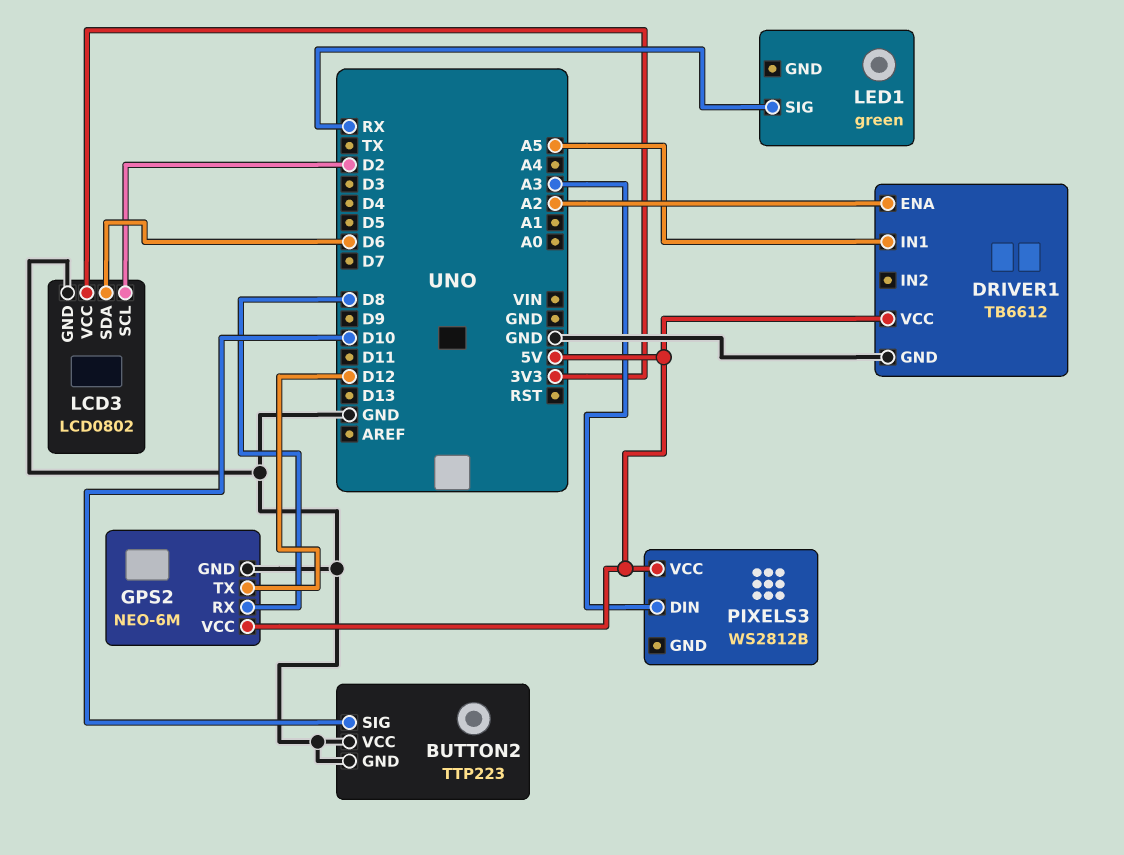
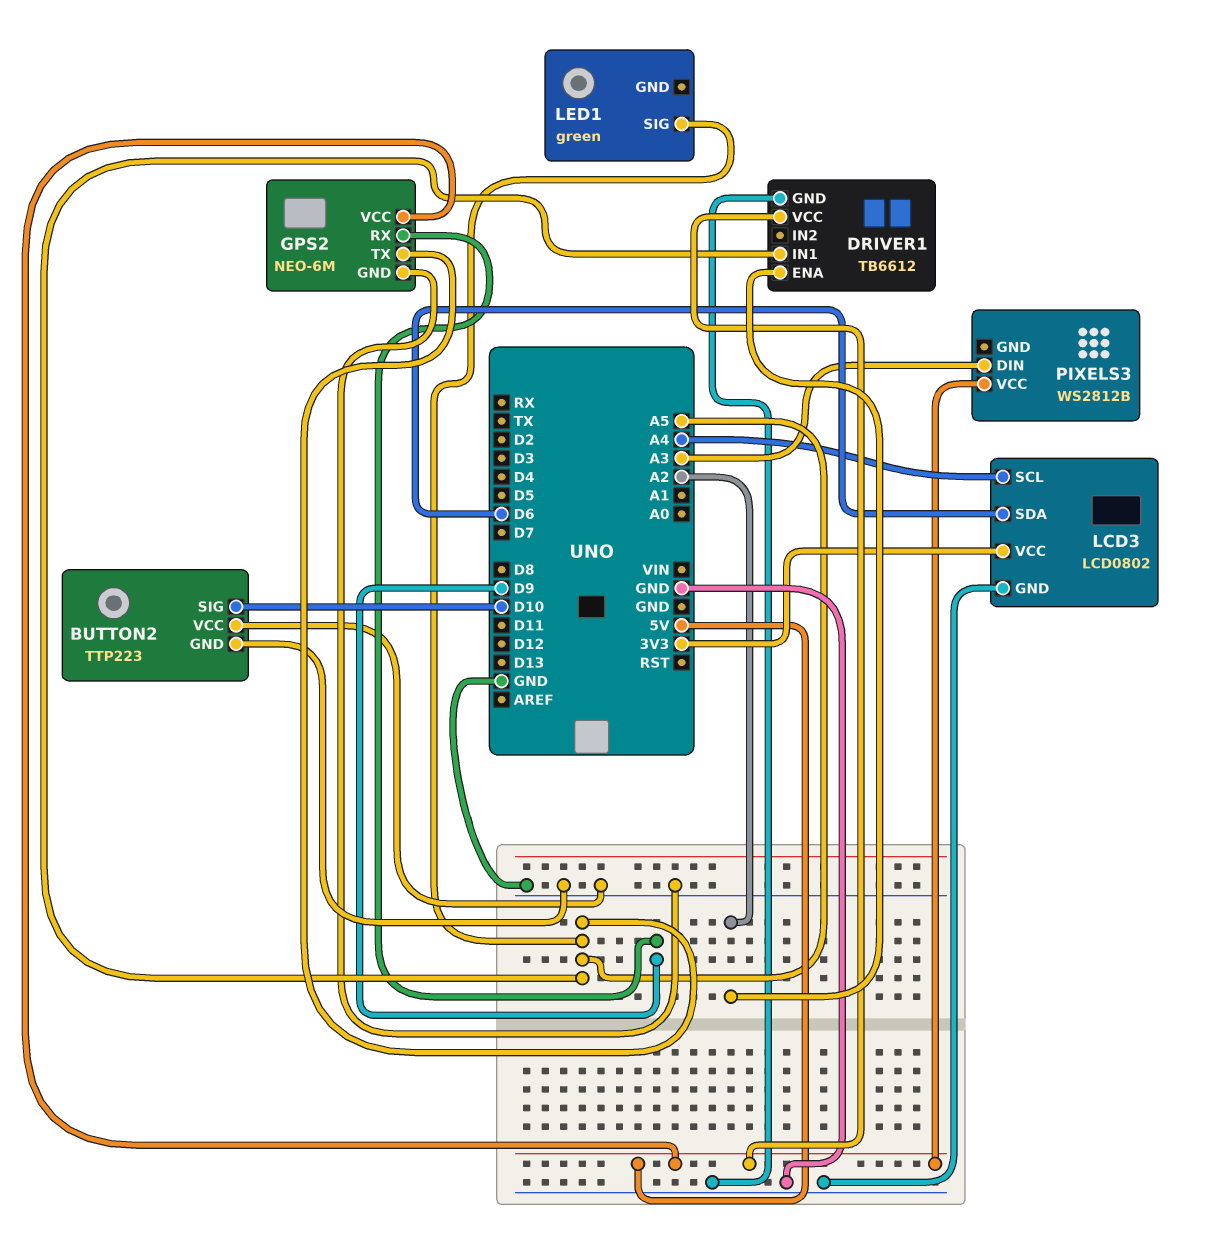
GPS2 pin RX: D8 -> D9
GPS2 pin TX: D12 -> A5
LCD3 pin SCL: D2 -> A4
LED1 pin SIG: RX -> A5

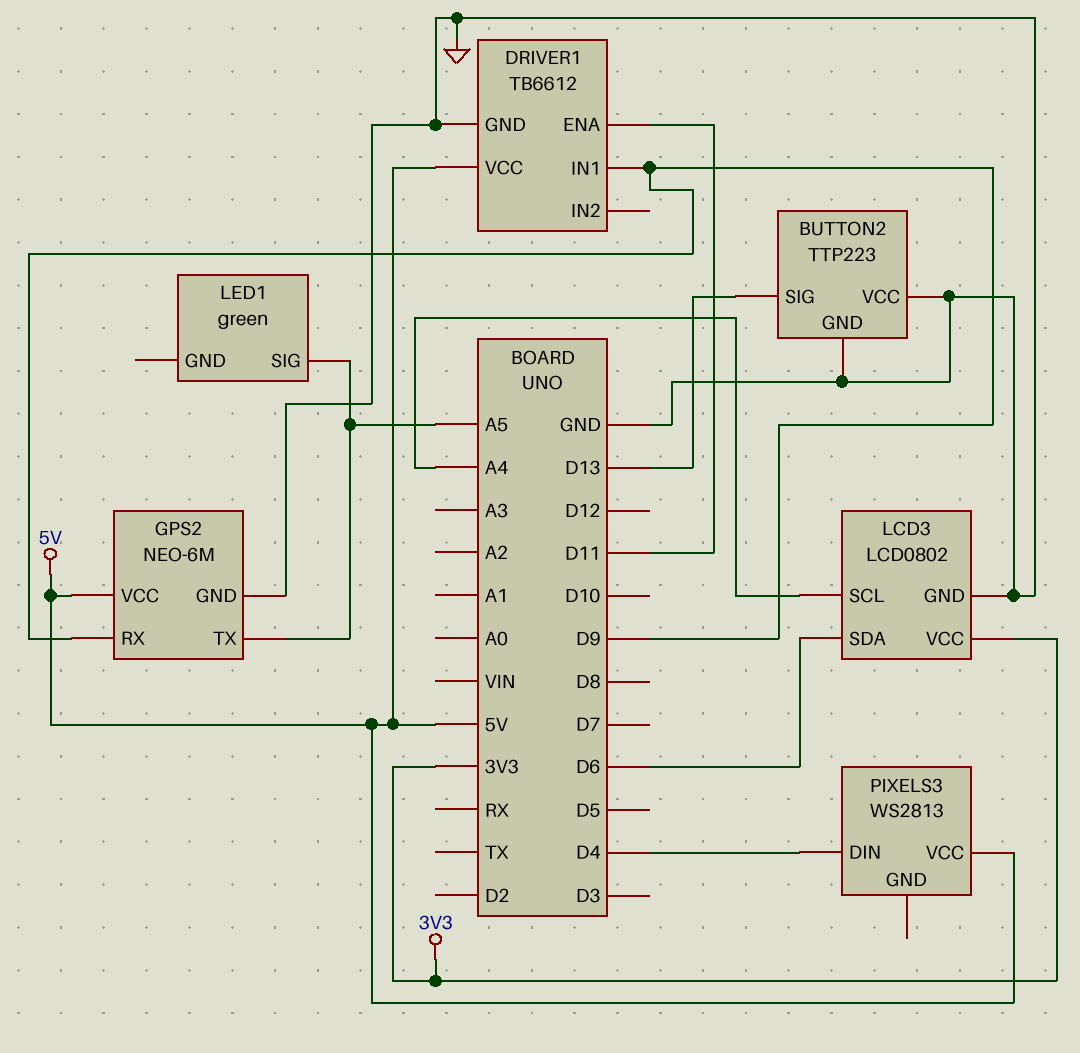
BUTTON2 pin SIG: D10 -> D13
DRIVER1 pin ENA: A2 -> D11
DRIVER1 pin IN1: A5 -> D9
PIXELS3: WS2812B -> WS2813
PIXELS3 pin DIN: A3 -> D4

